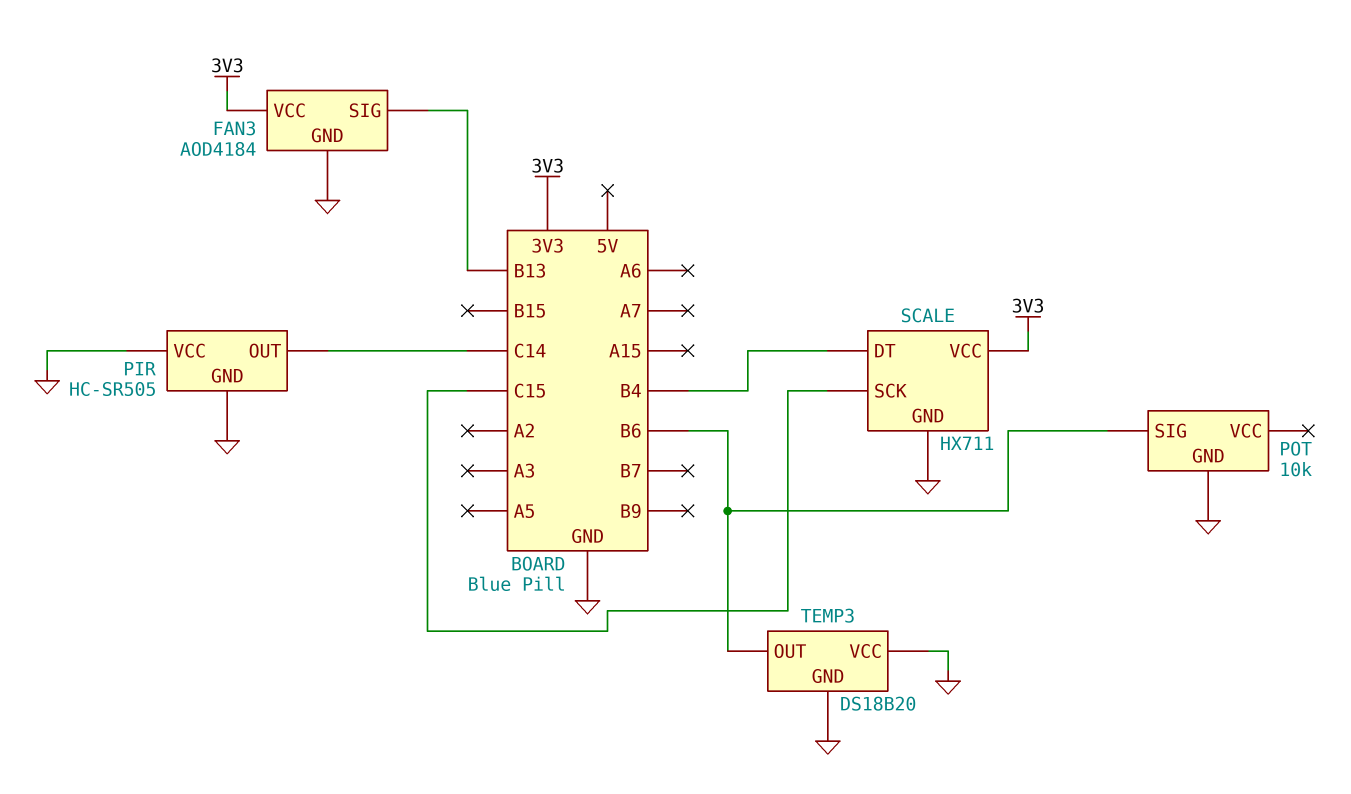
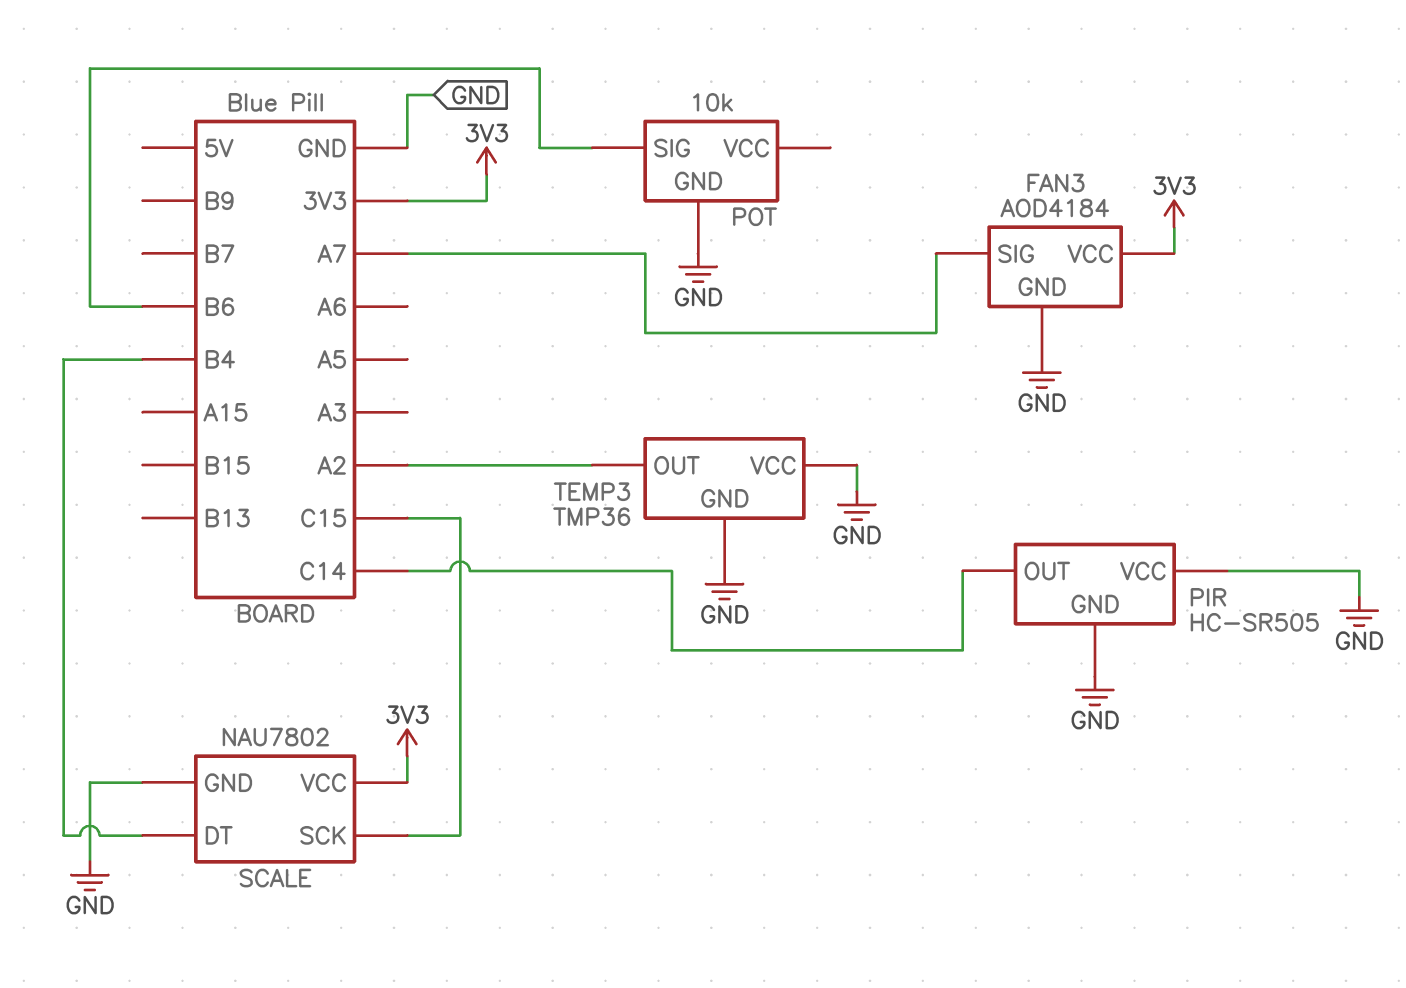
FAN3 pin SIG: B13 -> A7
SCALE: HX711 -> NAU7802
TEMP3: DS18B20 -> TMP36
TEMP3 pin OUT: B6 -> A2

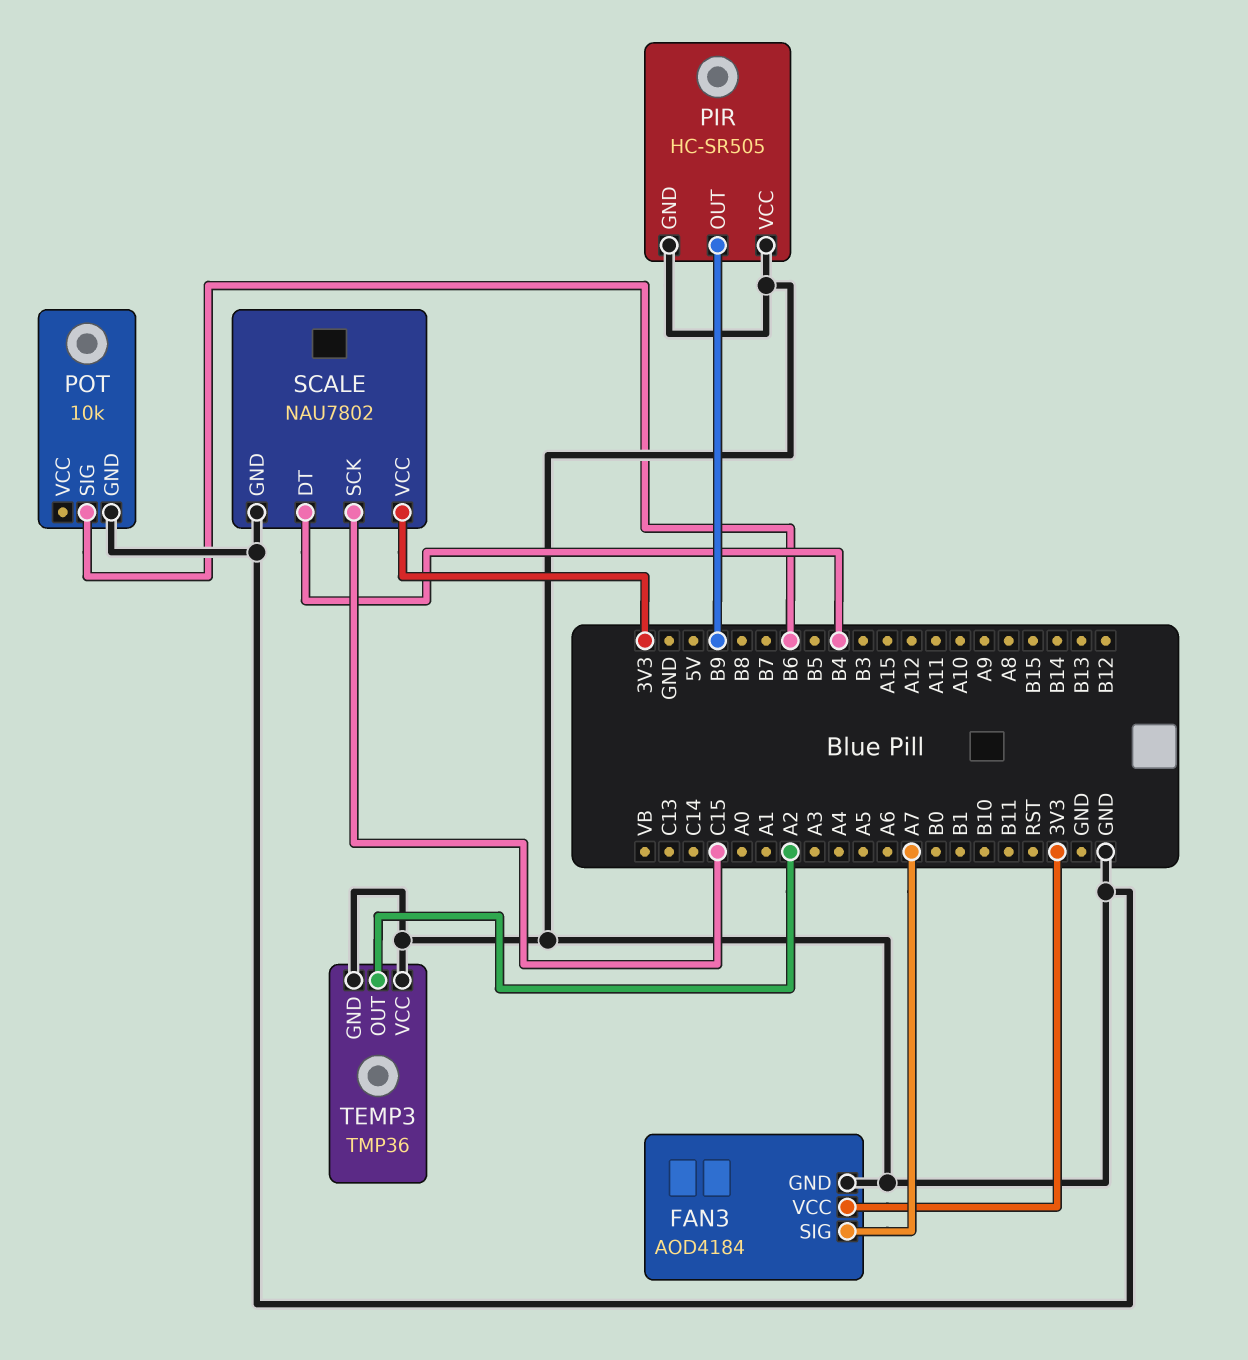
PIR pin OUT: C14 -> B9

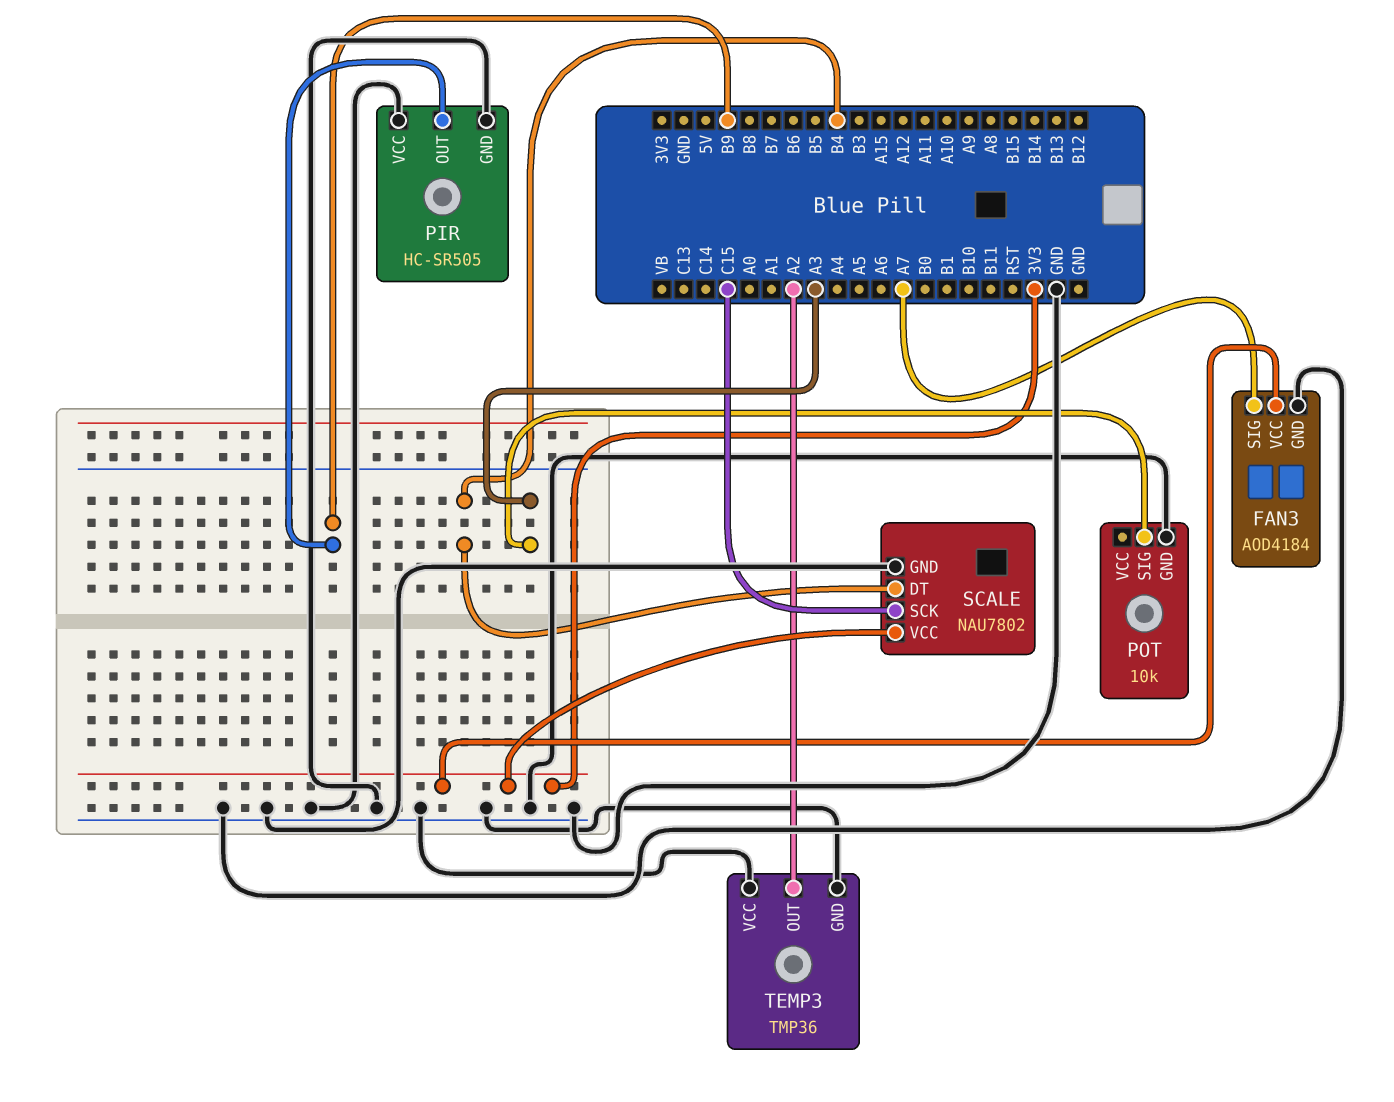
POT pin SIG: B6 -> A3

